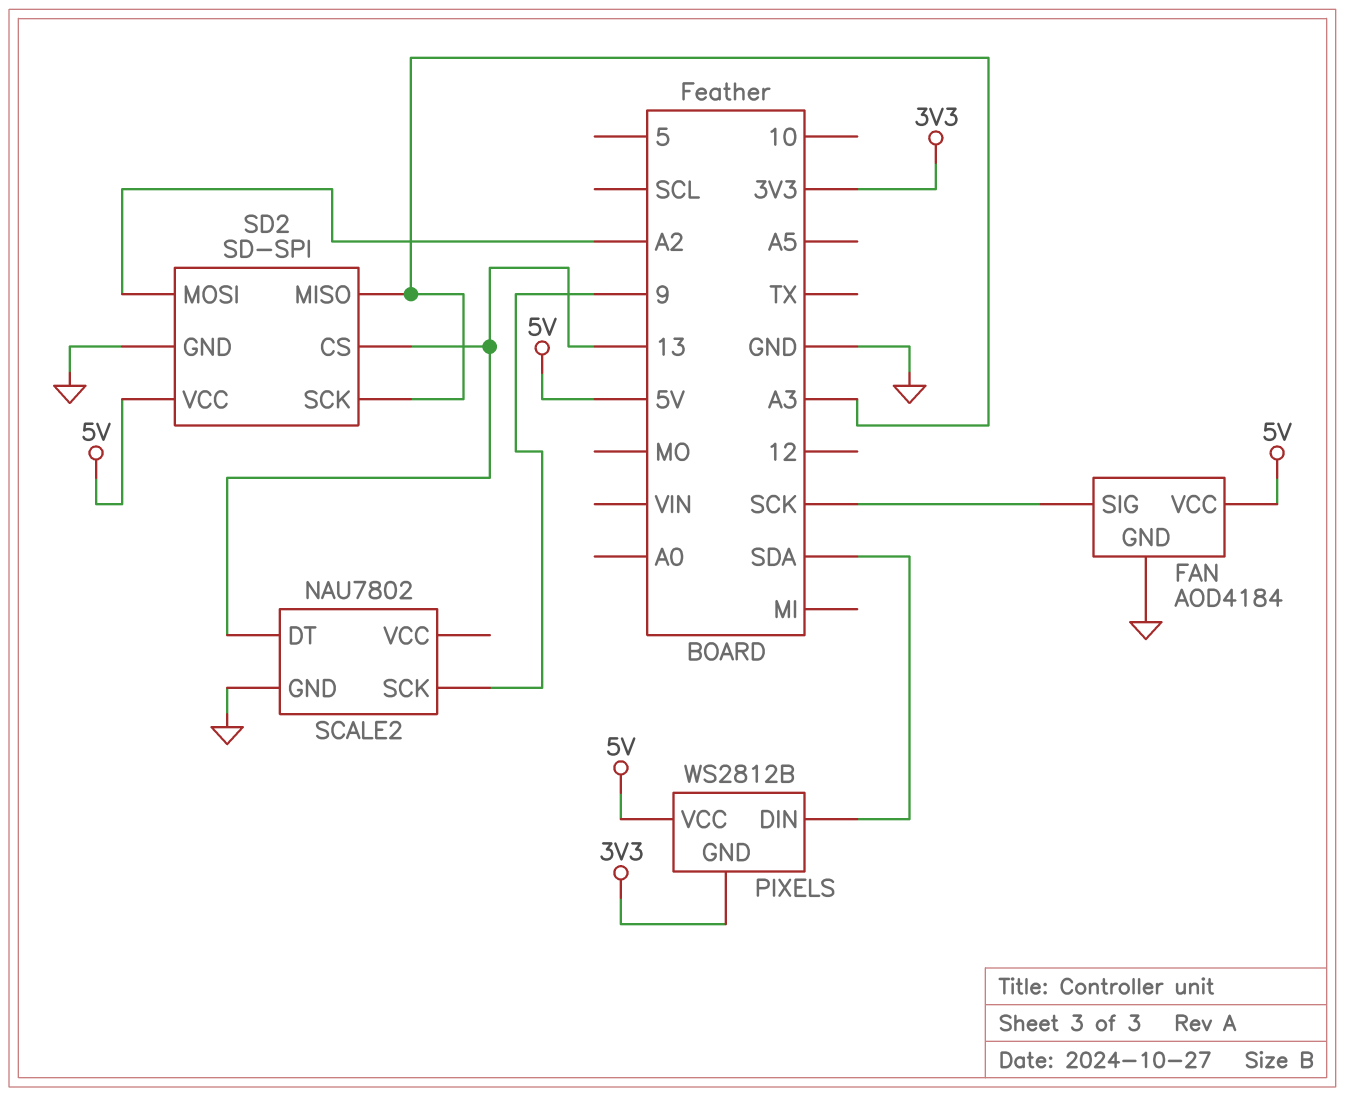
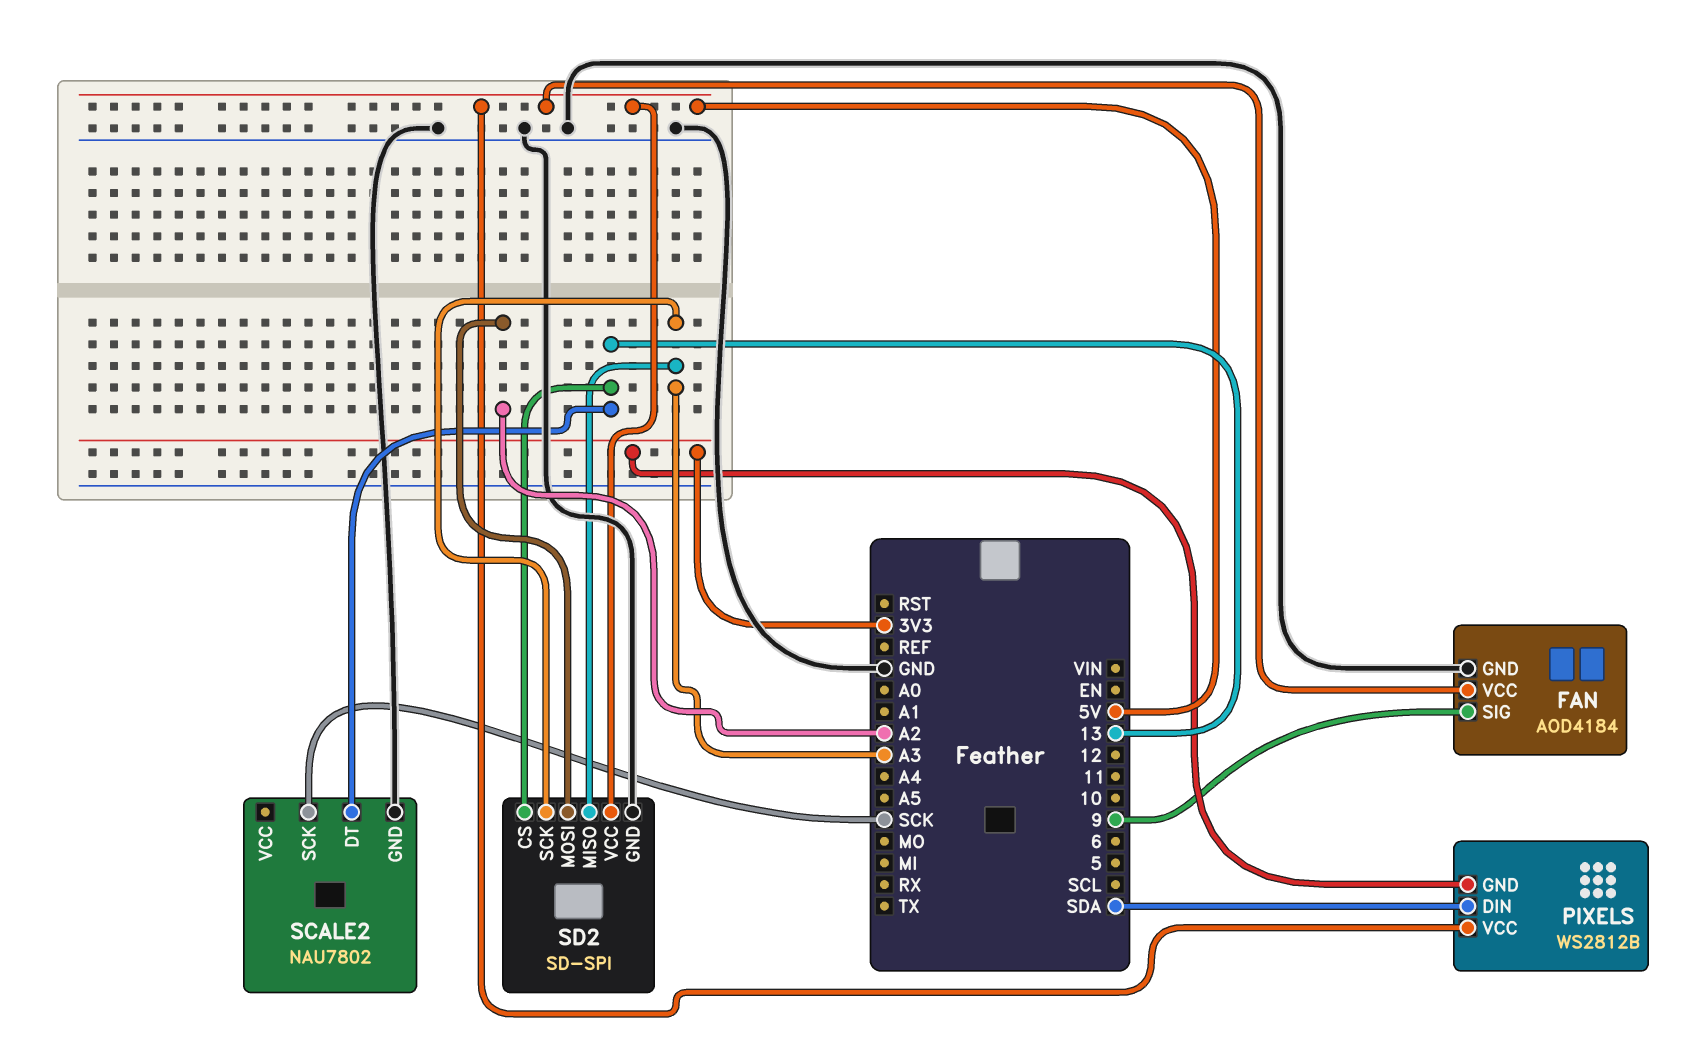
FAN pin SIG: SCK -> 9
SCALE2 pin SCK: 9 -> SCK

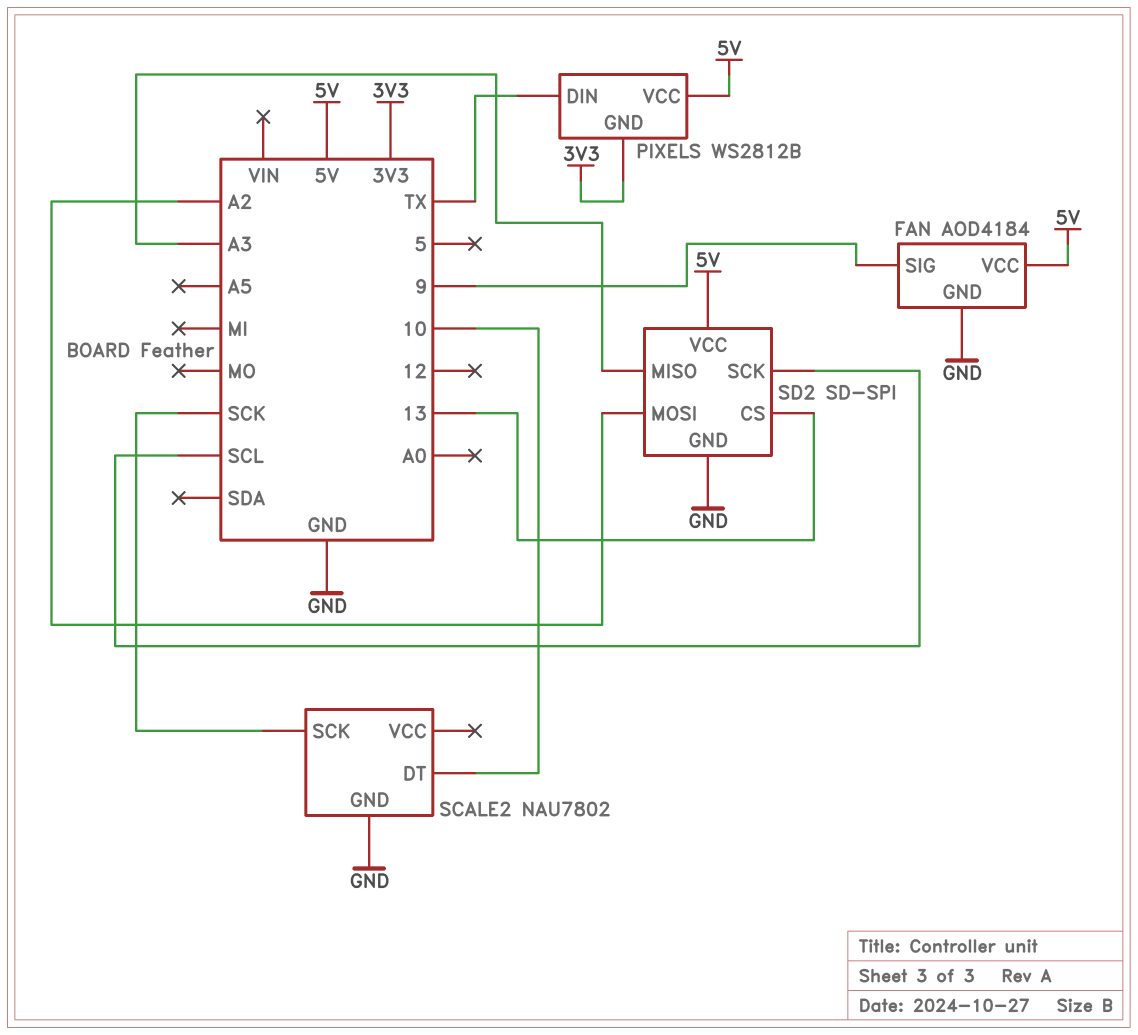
PIXELS pin DIN: SDA -> TX
SCALE2 pin DT: 13 -> 10
SD2 pin SCK: A3 -> SCL

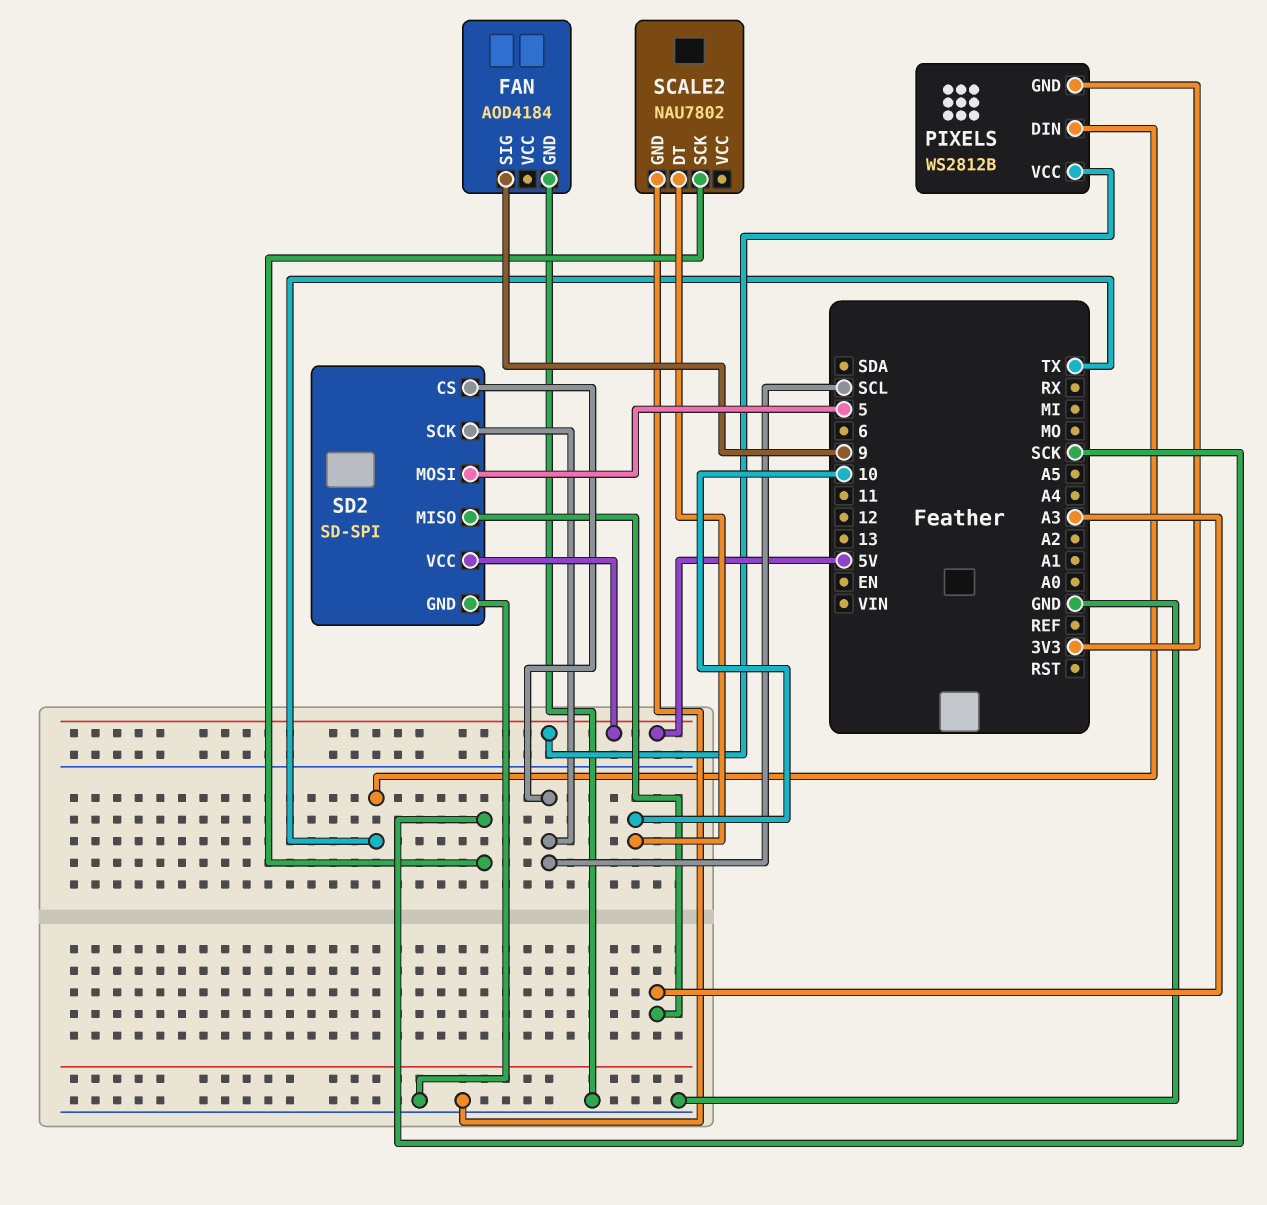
FAN pin VCC: 5V -> none
SD2 pin CS: 13 -> SCL
SD2 pin MOSI: A2 -> 5

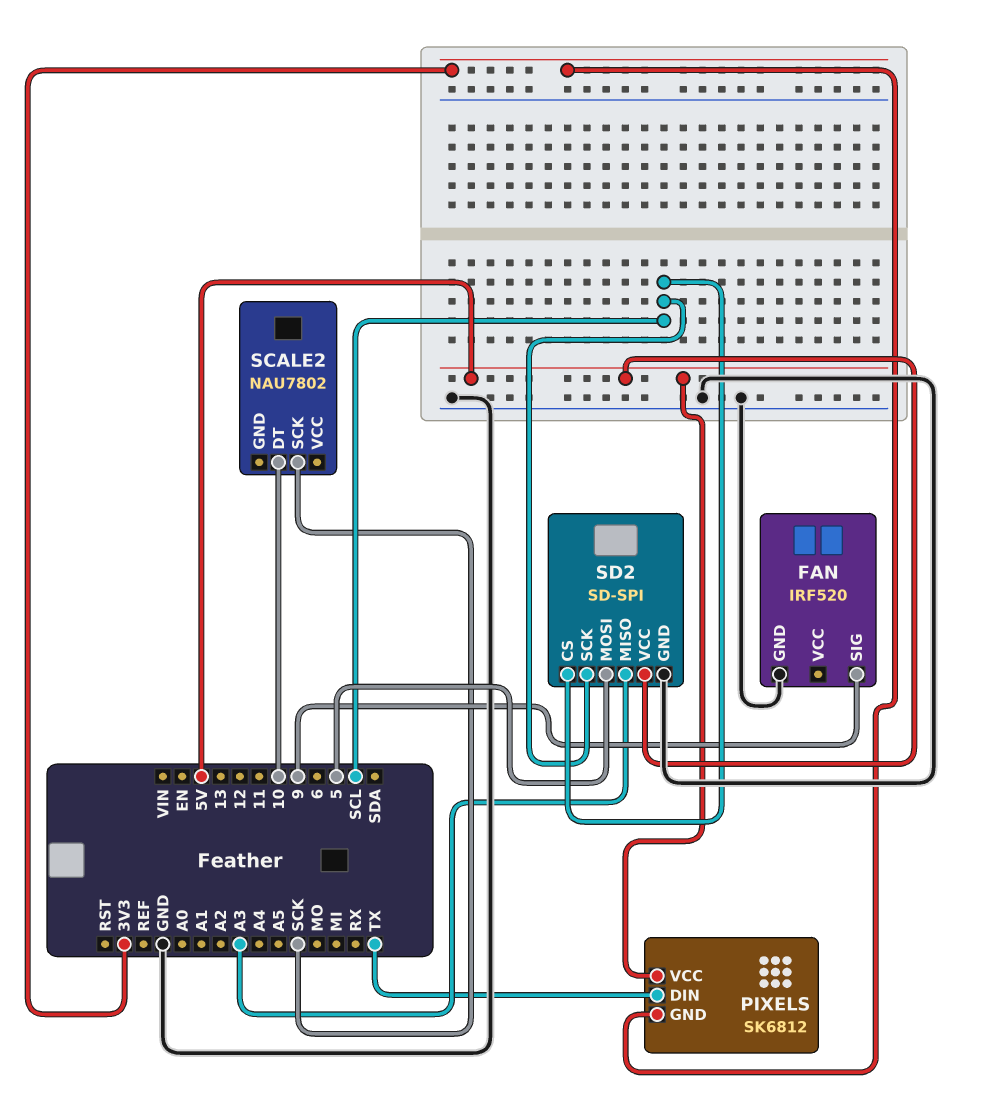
FAN: AOD4184 -> IRF520
PIXELS: WS2812B -> SK6812
SCALE2 pin GND: GND -> none

